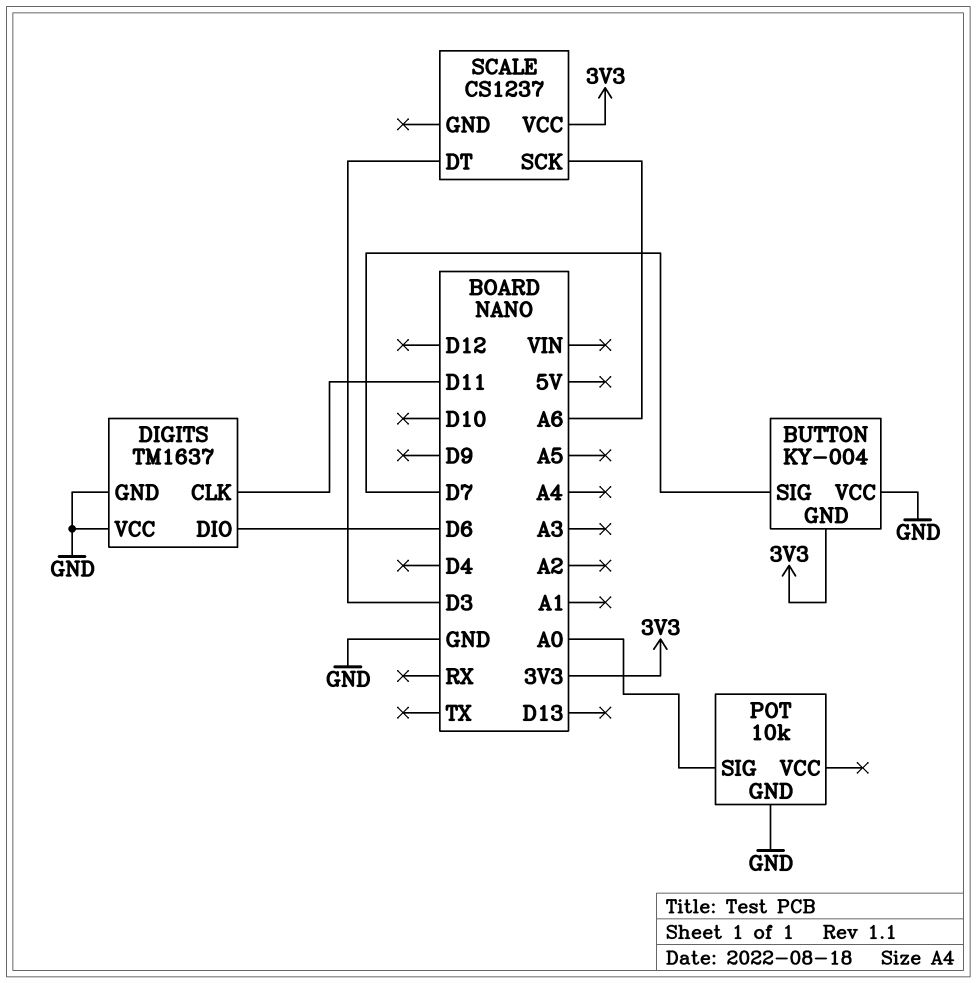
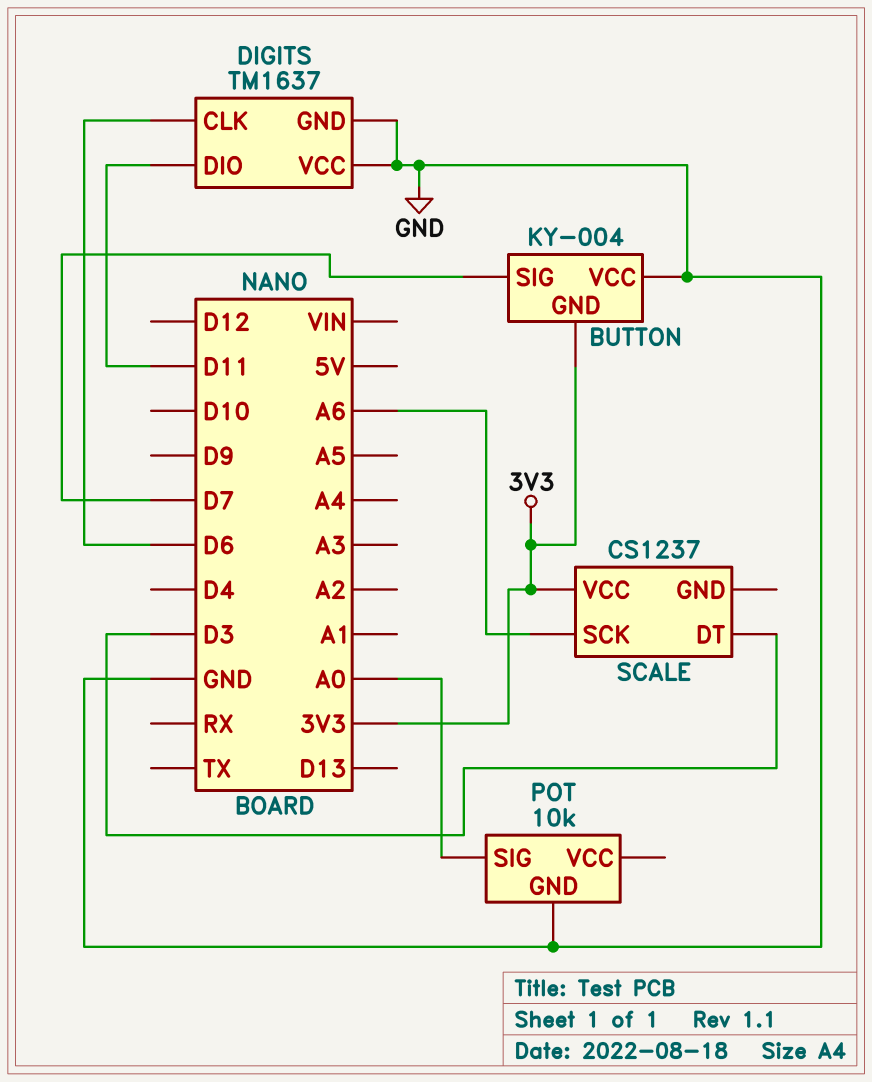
DIGITS pin CLK: D11 -> D6
DIGITS pin DIO: D6 -> D11

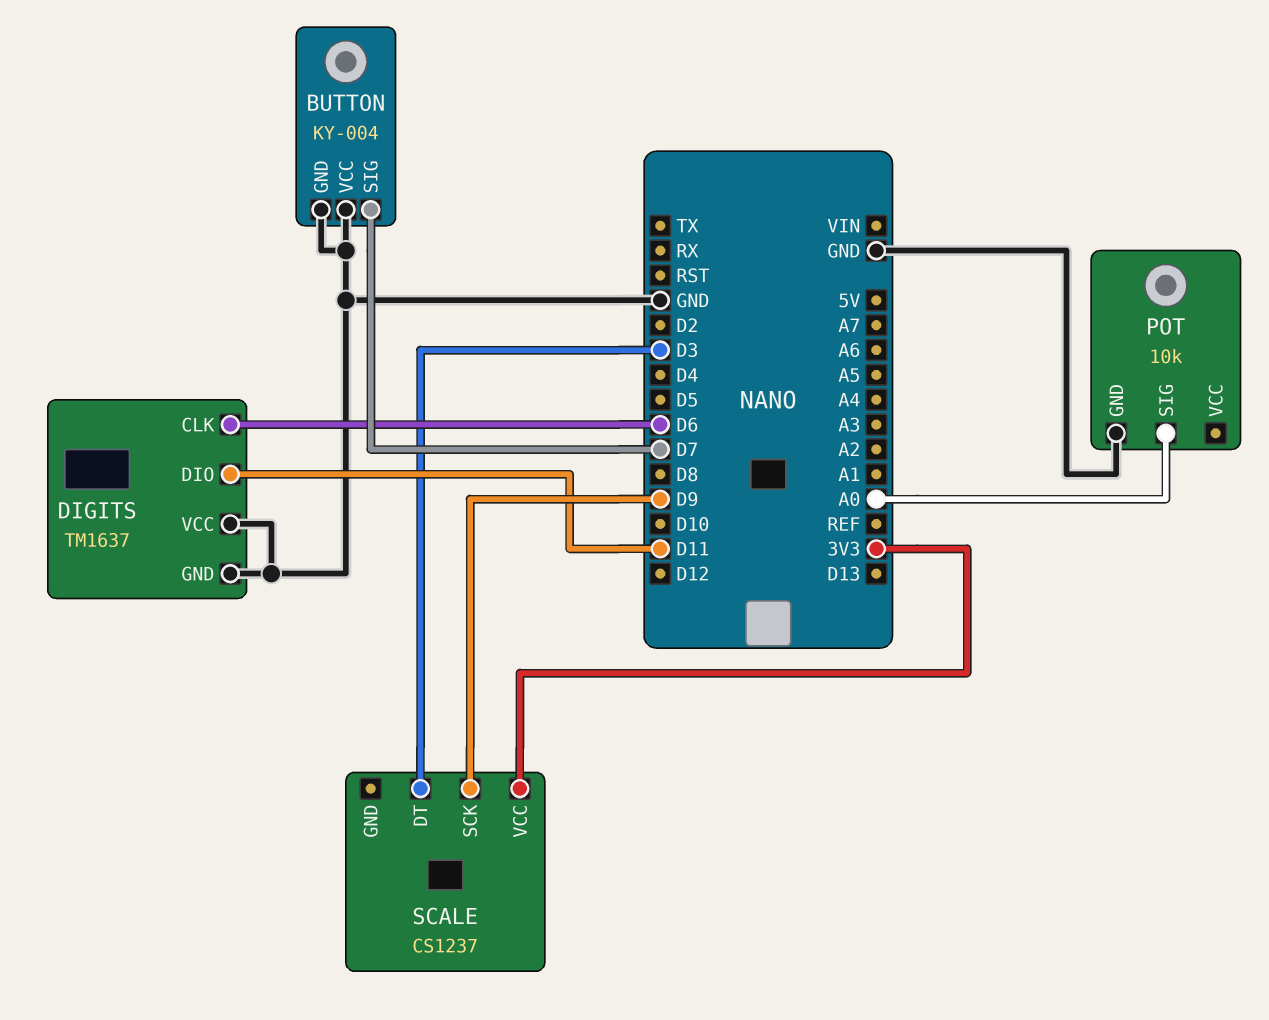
BUTTON pin GND: 3V3 -> GND
SCALE pin SCK: A6 -> D9

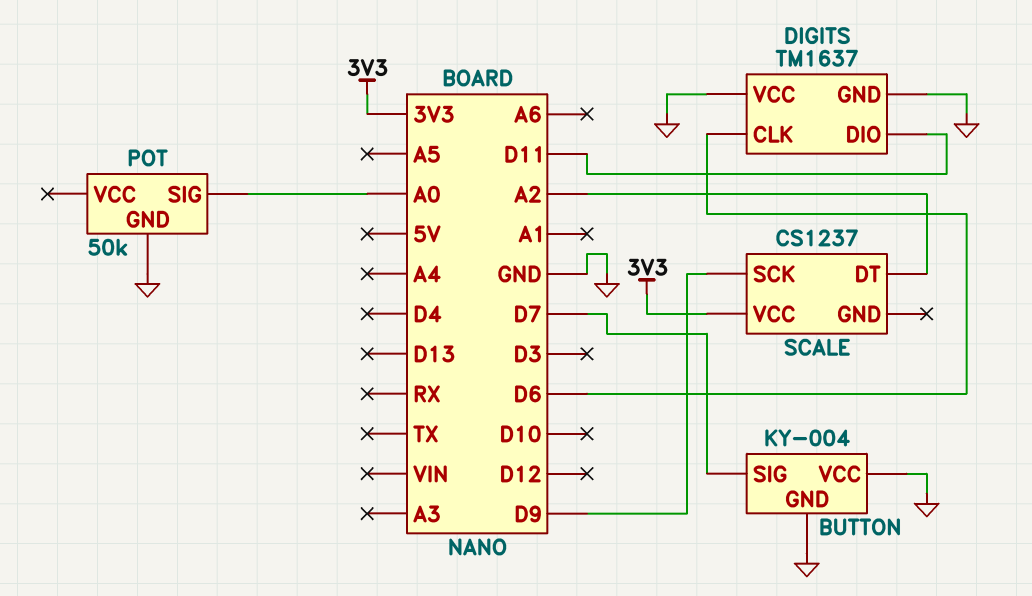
POT: 10k -> 50k
SCALE pin DT: D3 -> A2

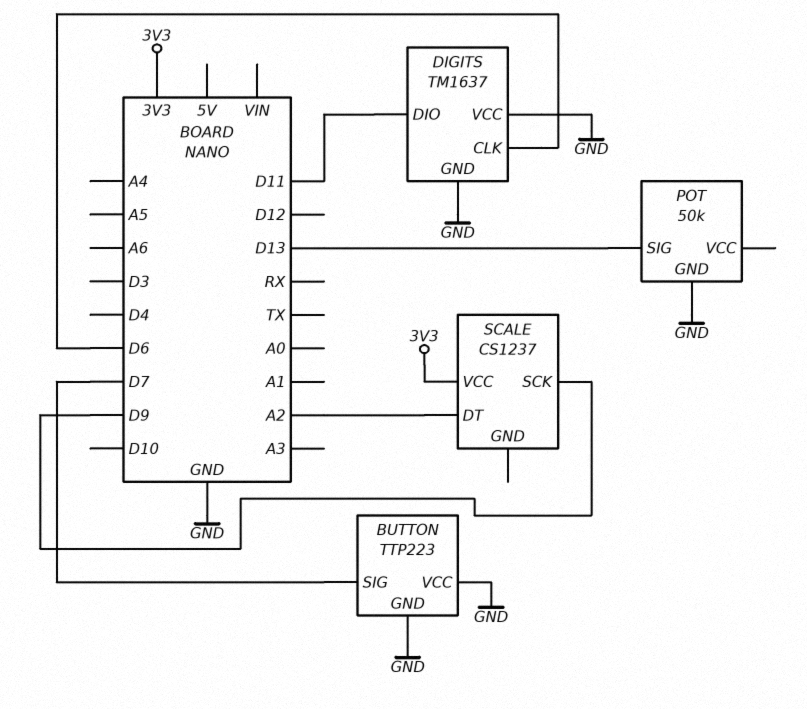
BUTTON: KY-004 -> TTP223
POT pin SIG: A0 -> D13

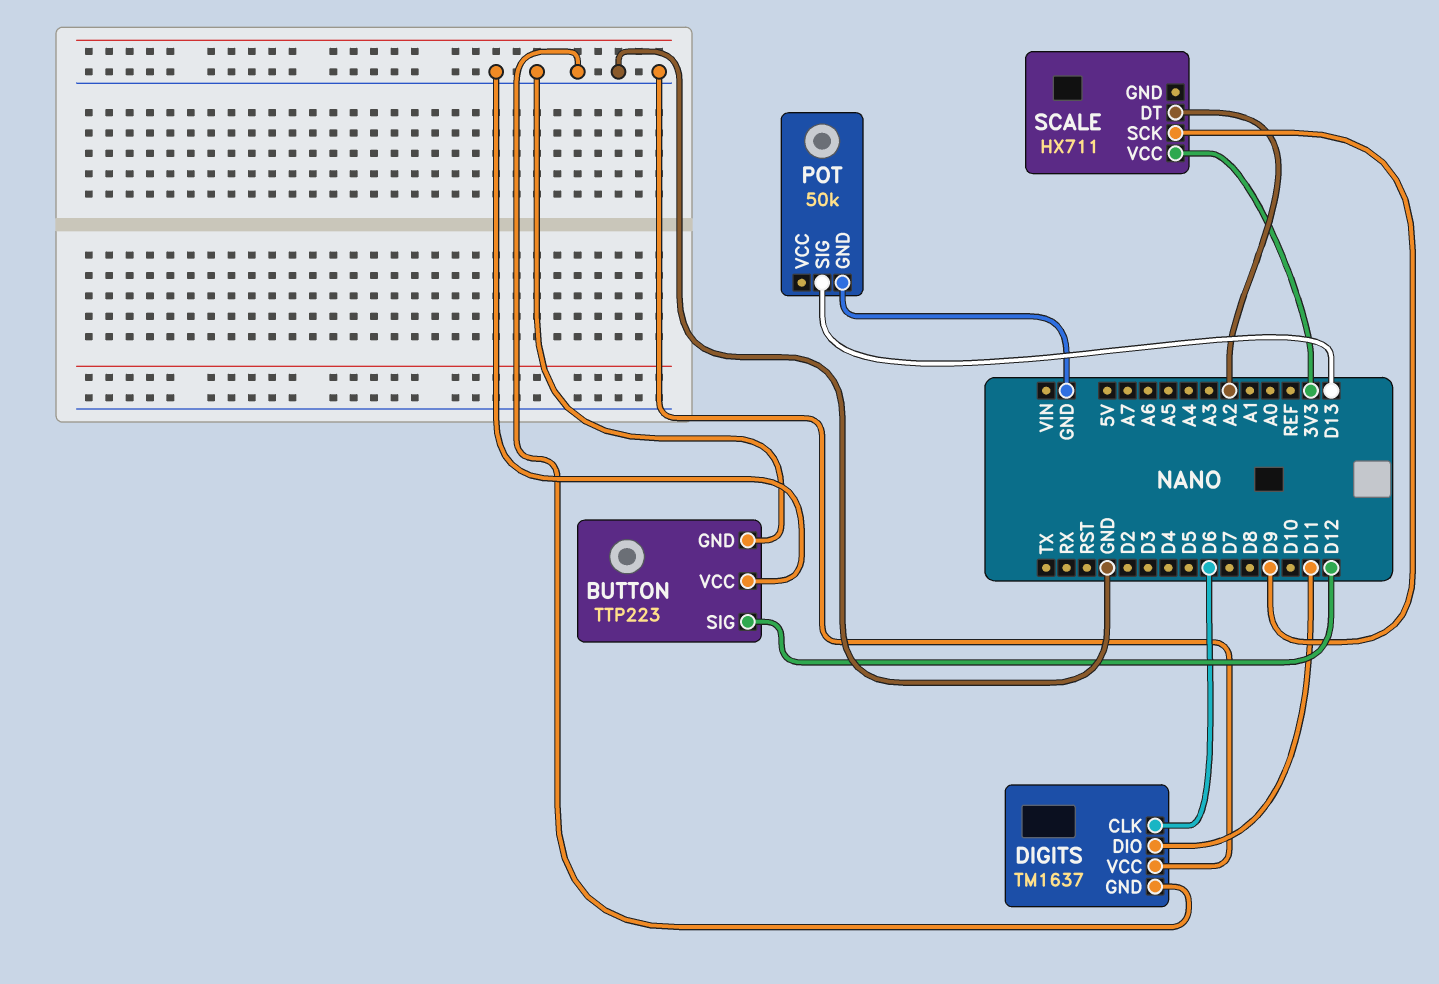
BUTTON pin SIG: D7 -> D12
SCALE: CS1237 -> HX711

